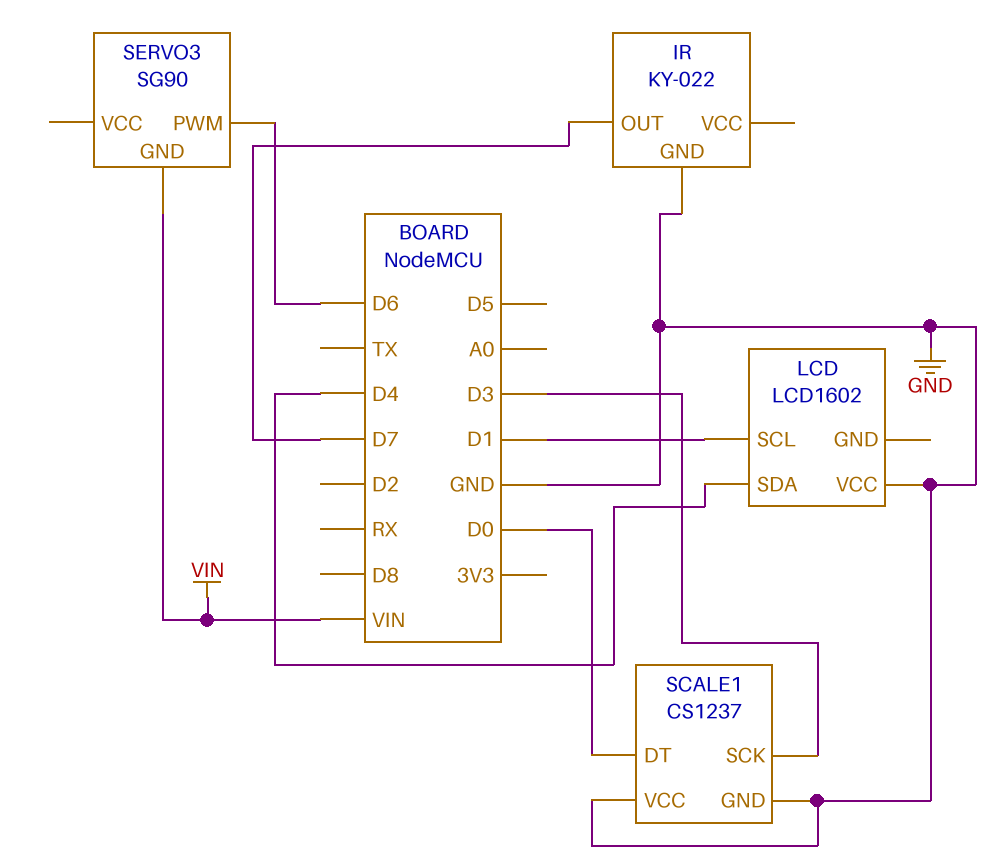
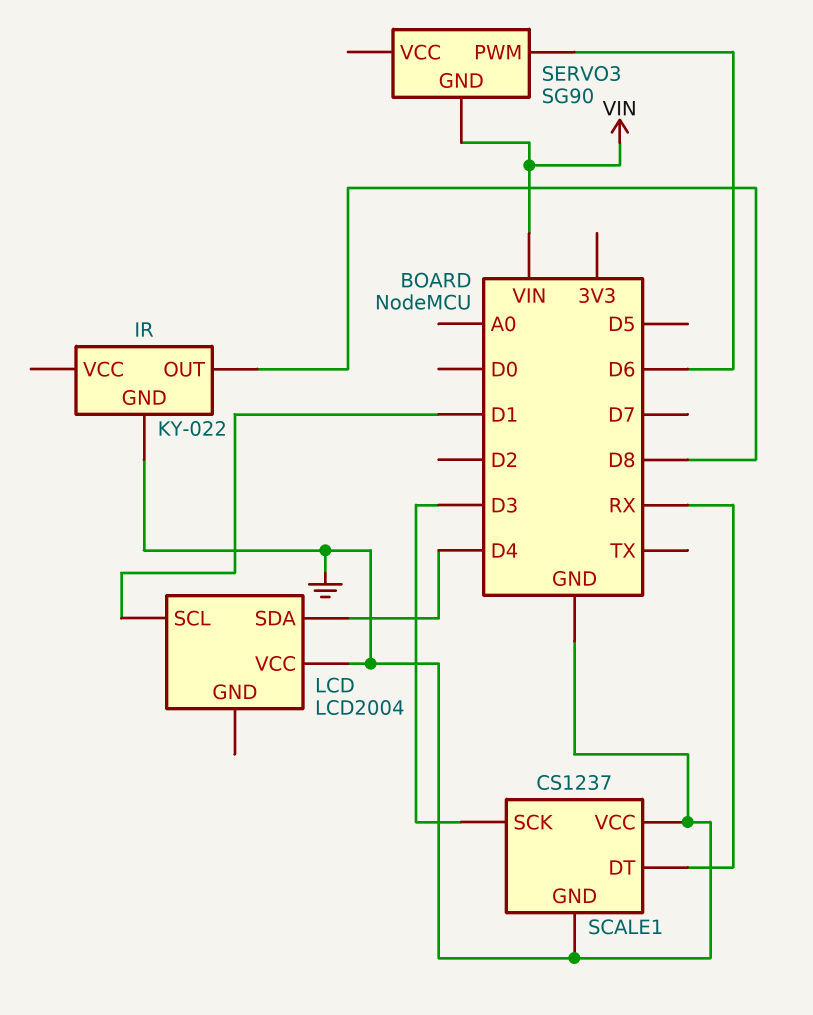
IR pin OUT: D7 -> D8
LCD: LCD1602 -> LCD2004
SCALE1 pin DT: D0 -> RX

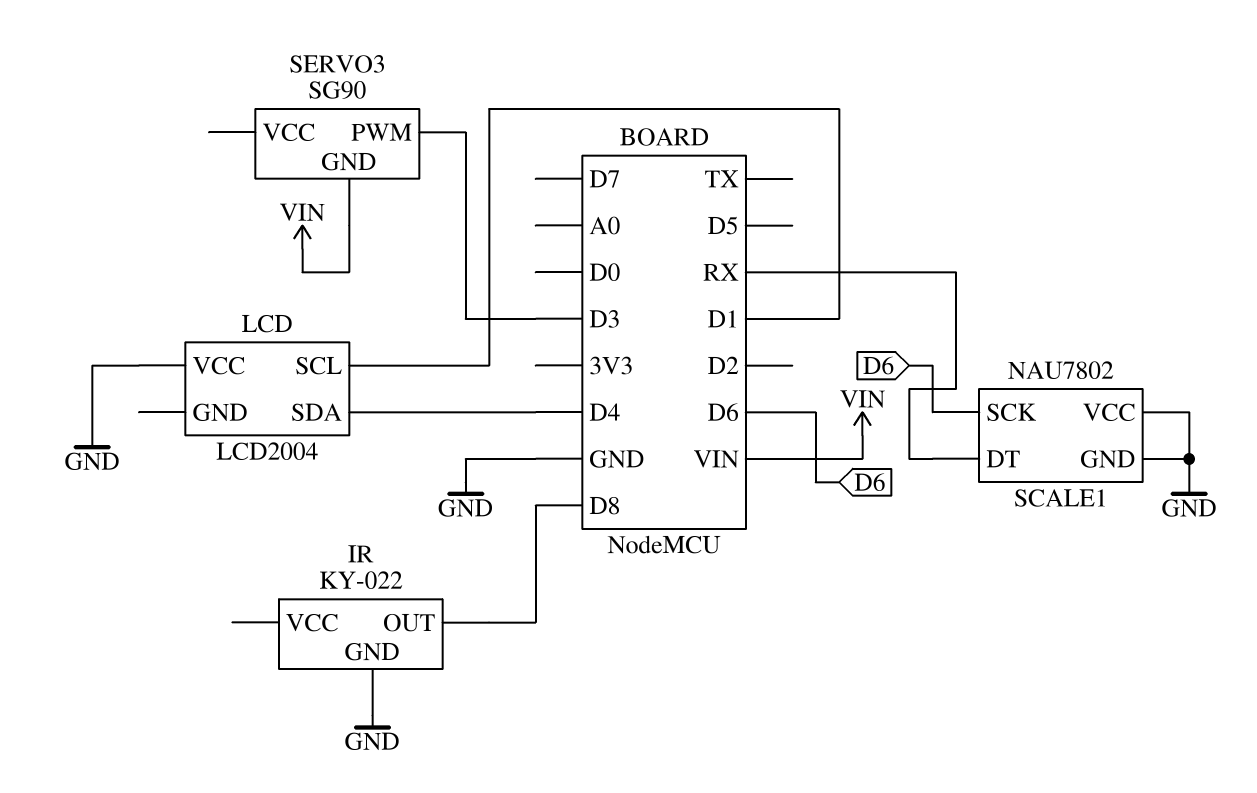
SCALE1: CS1237 -> NAU7802
SCALE1 pin SCK: D3 -> D6
SERVO3 pin PWM: D6 -> D3

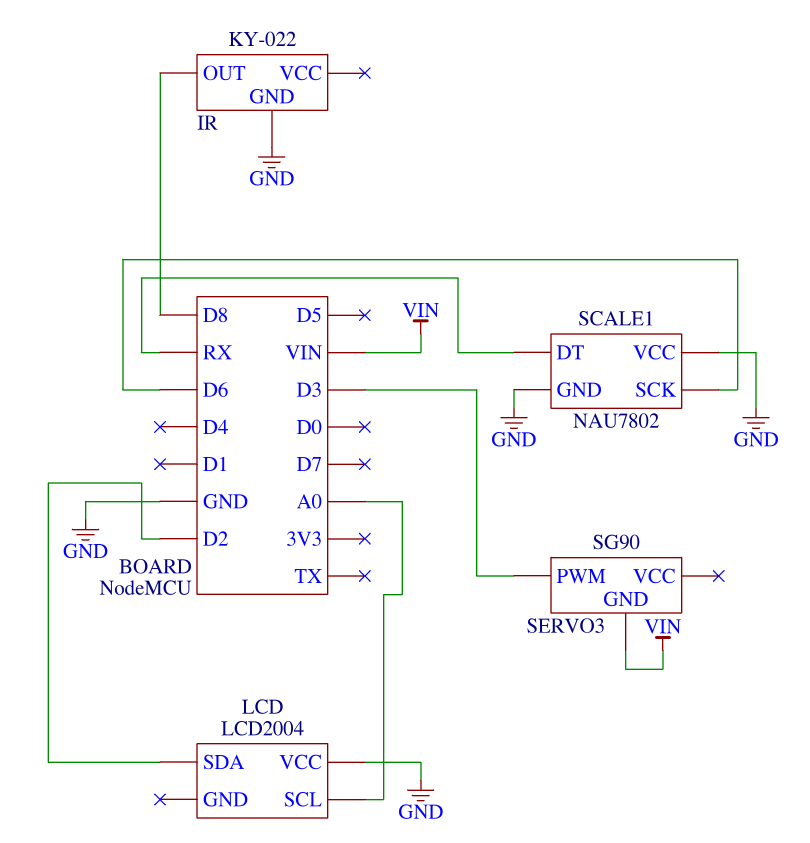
LCD pin SCL: D1 -> A0
LCD pin SDA: D4 -> D2

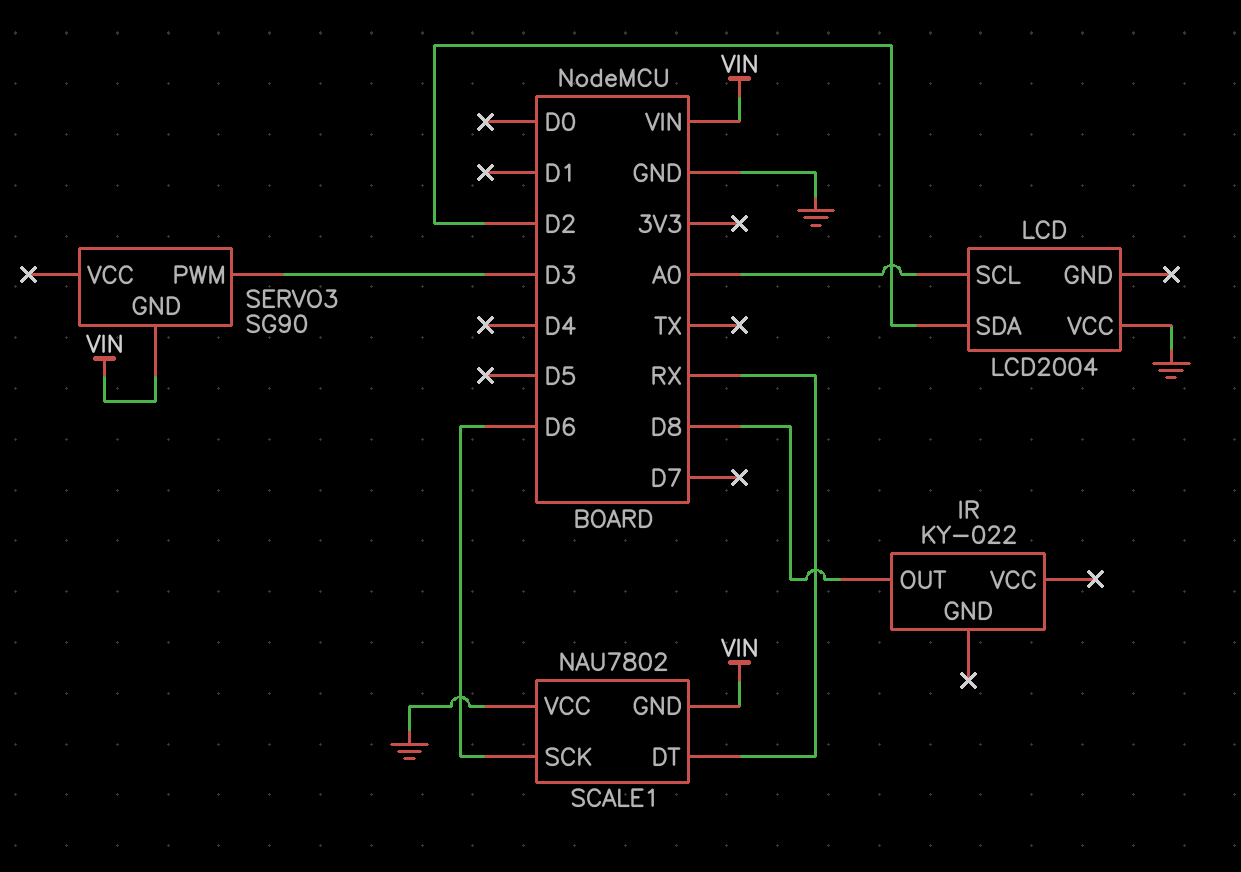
IR pin GND: GND -> none
SCALE1 pin GND: GND -> VIN

